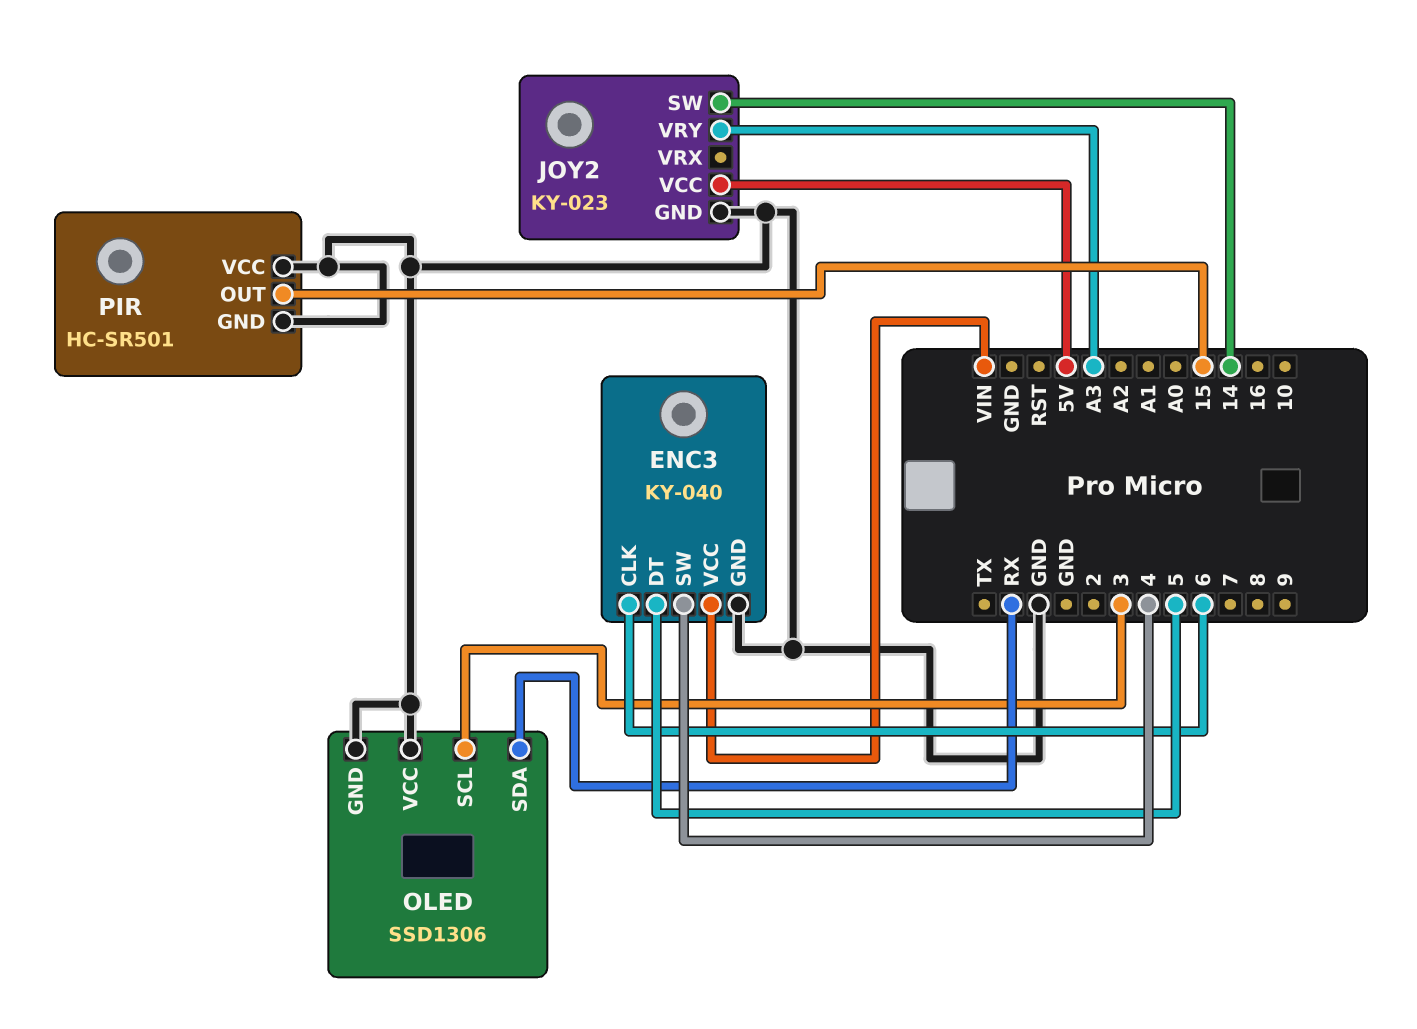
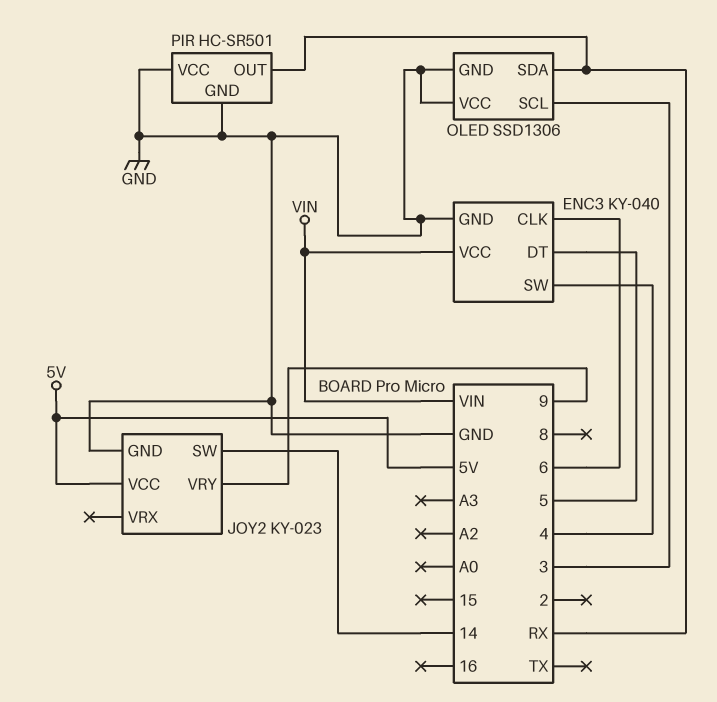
JOY2 pin VRY: A3 -> 9
PIR pin OUT: 15 -> RX

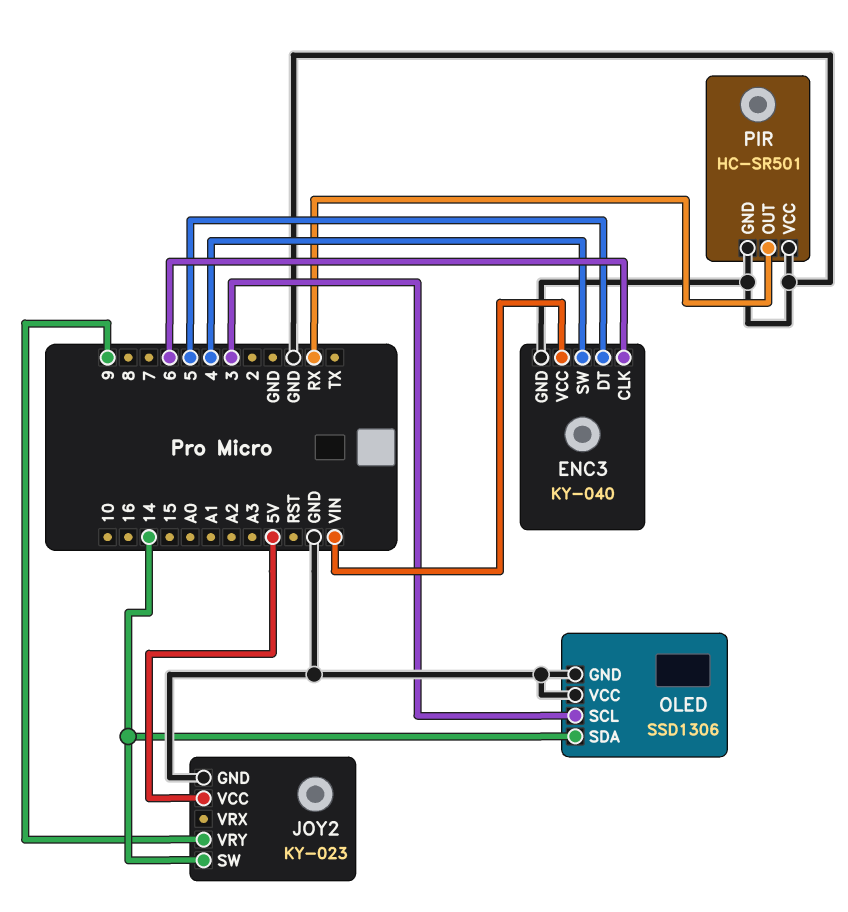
OLED pin SDA: RX -> 14

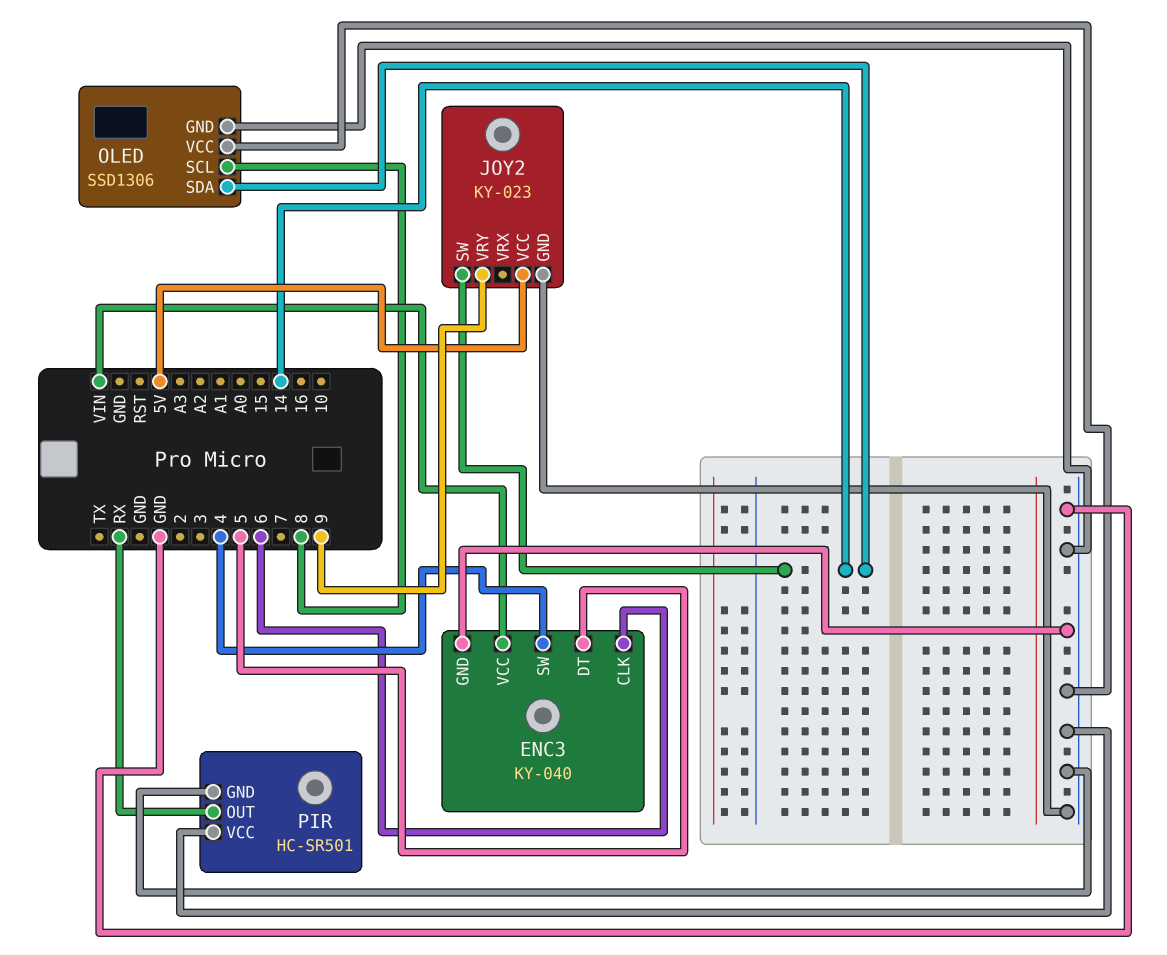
OLED pin SCL: 3 -> 8

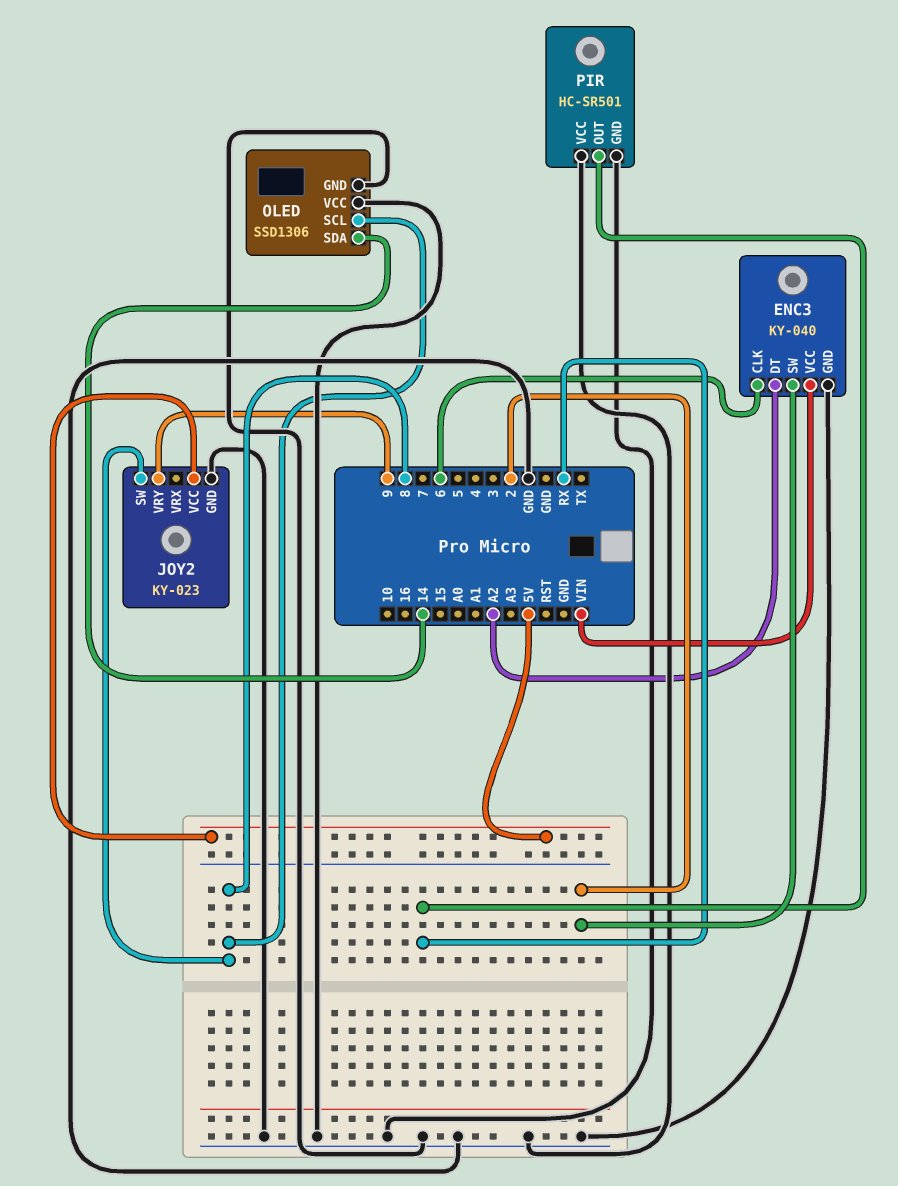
ENC3 pin DT: 5 -> A2
ENC3 pin SW: 4 -> 2
JOY2 pin SW: 14 -> 8

